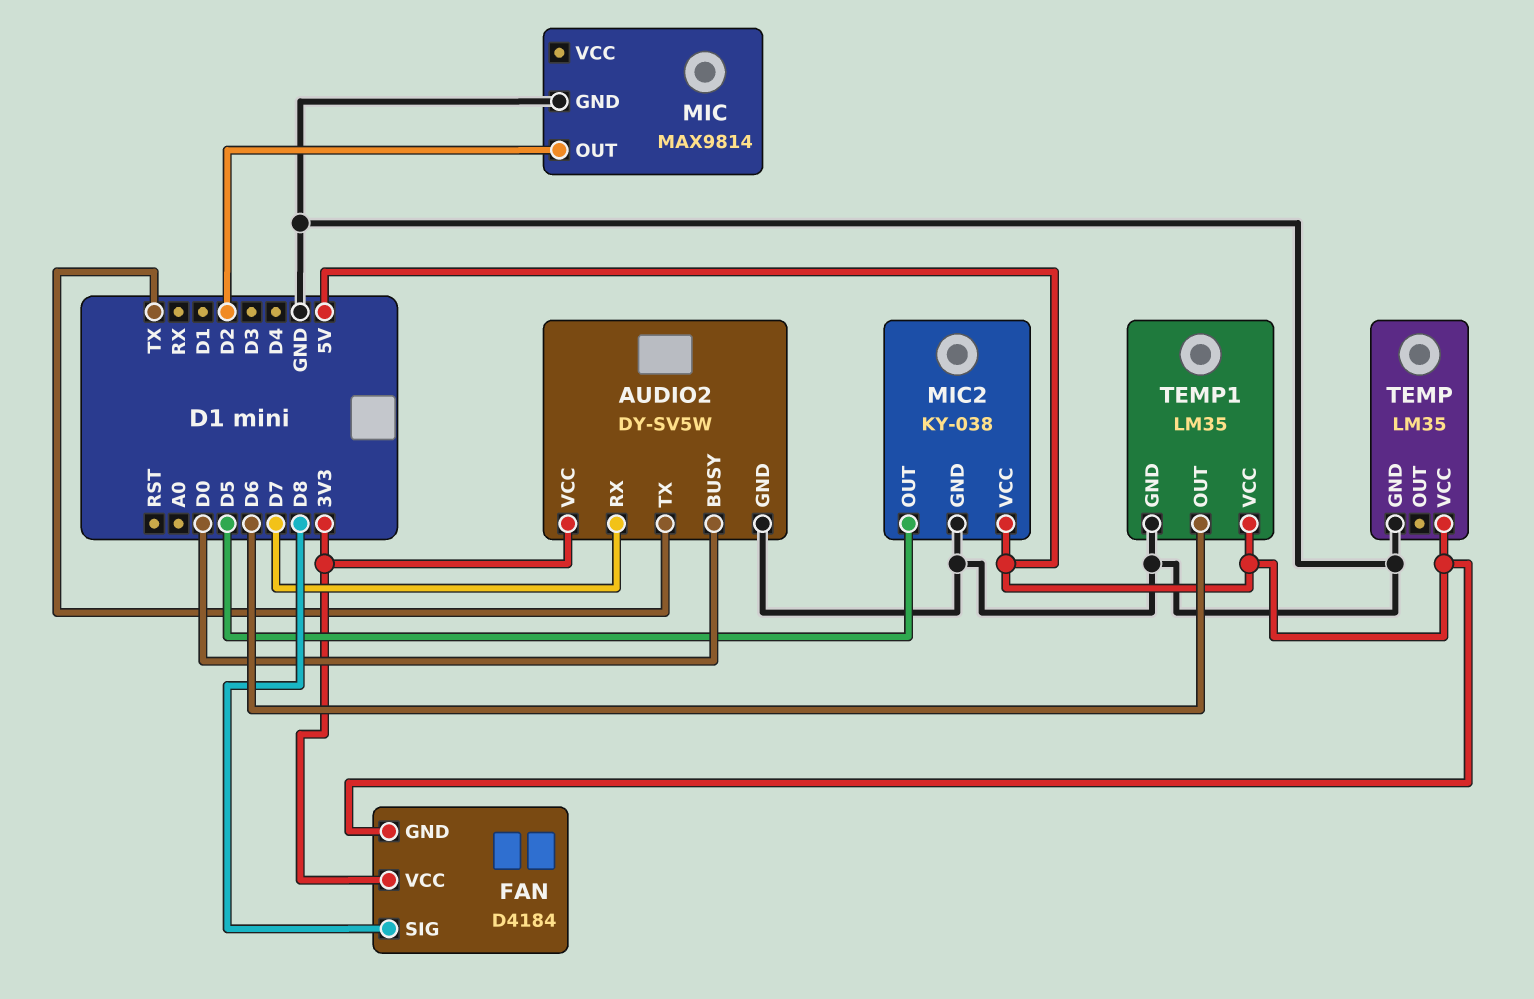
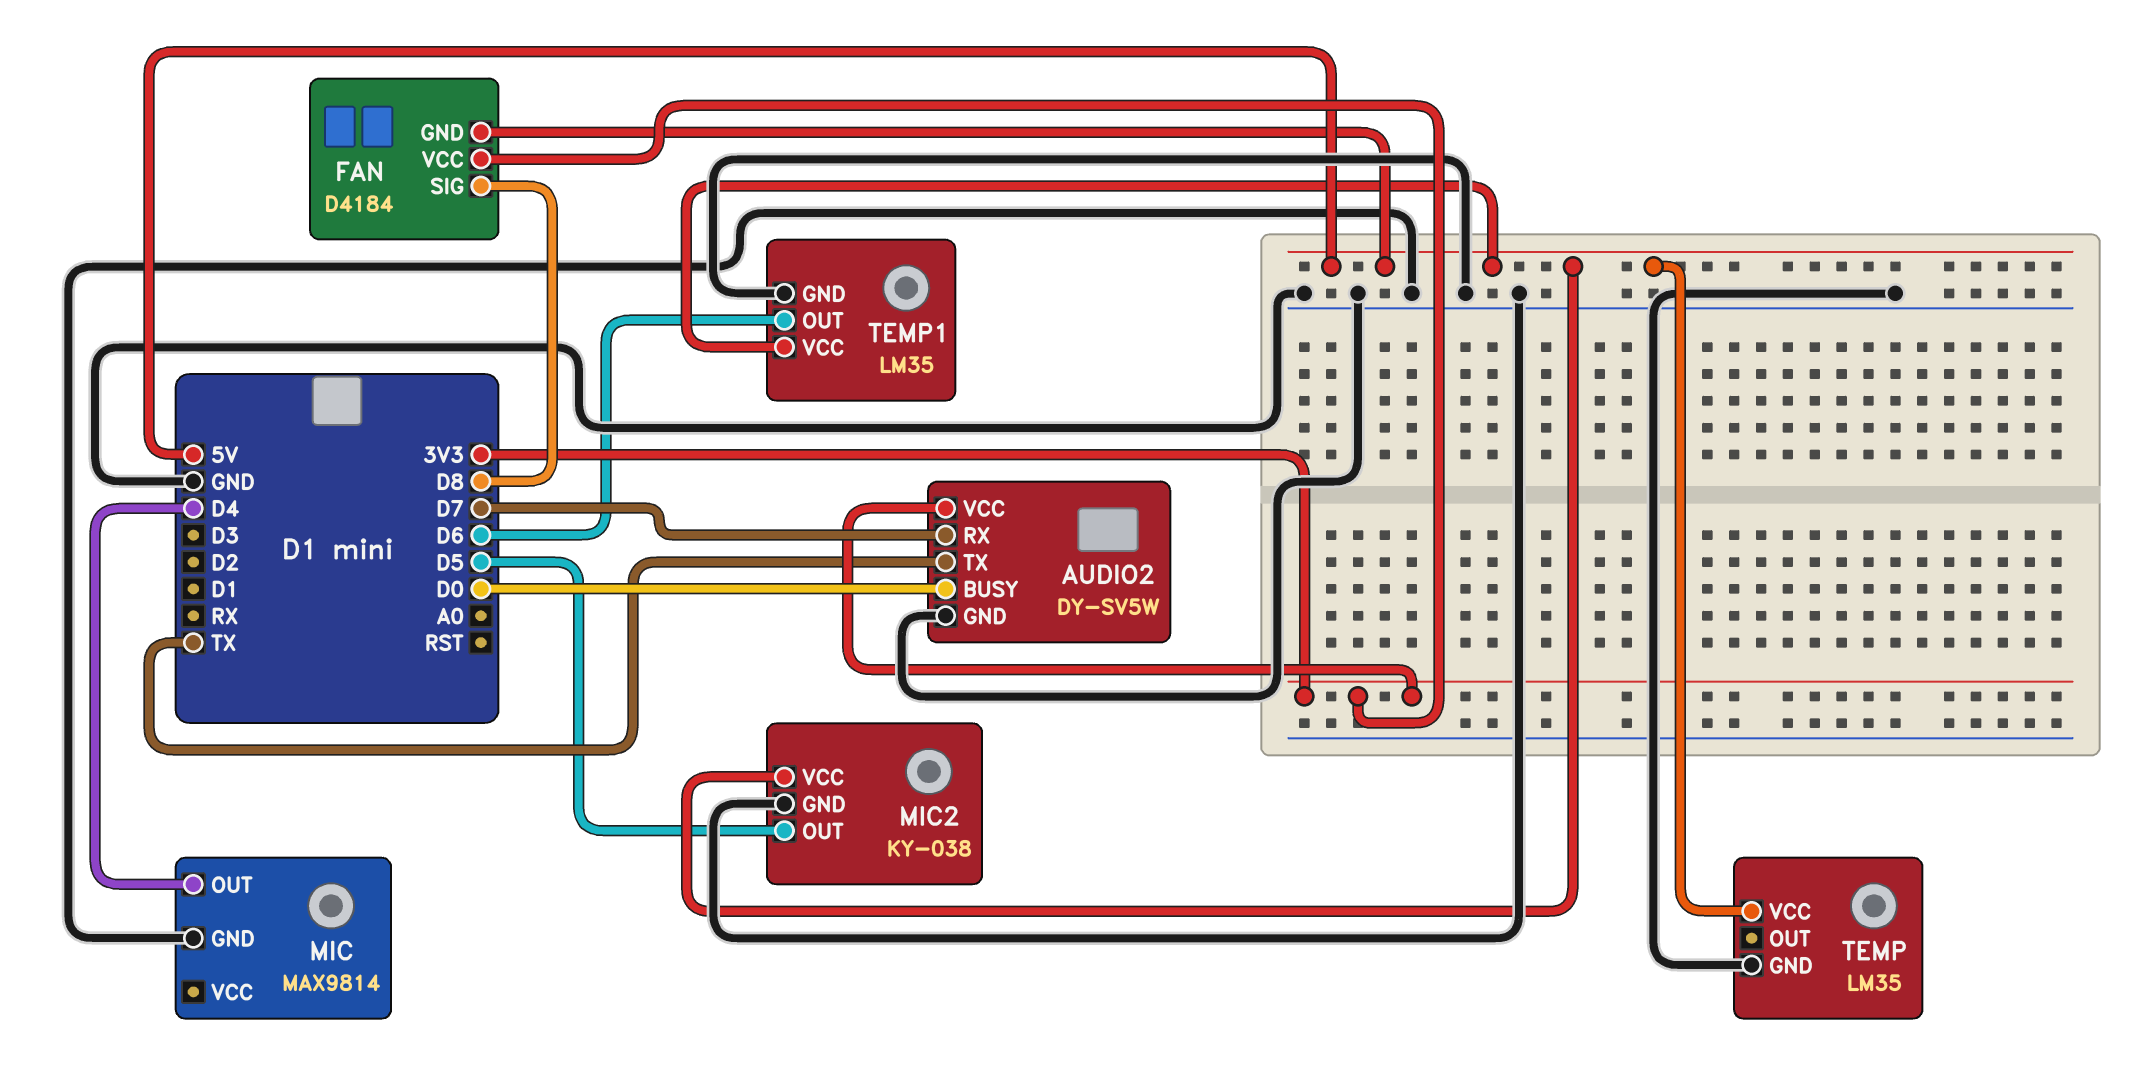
MIC pin OUT: D2 -> D4

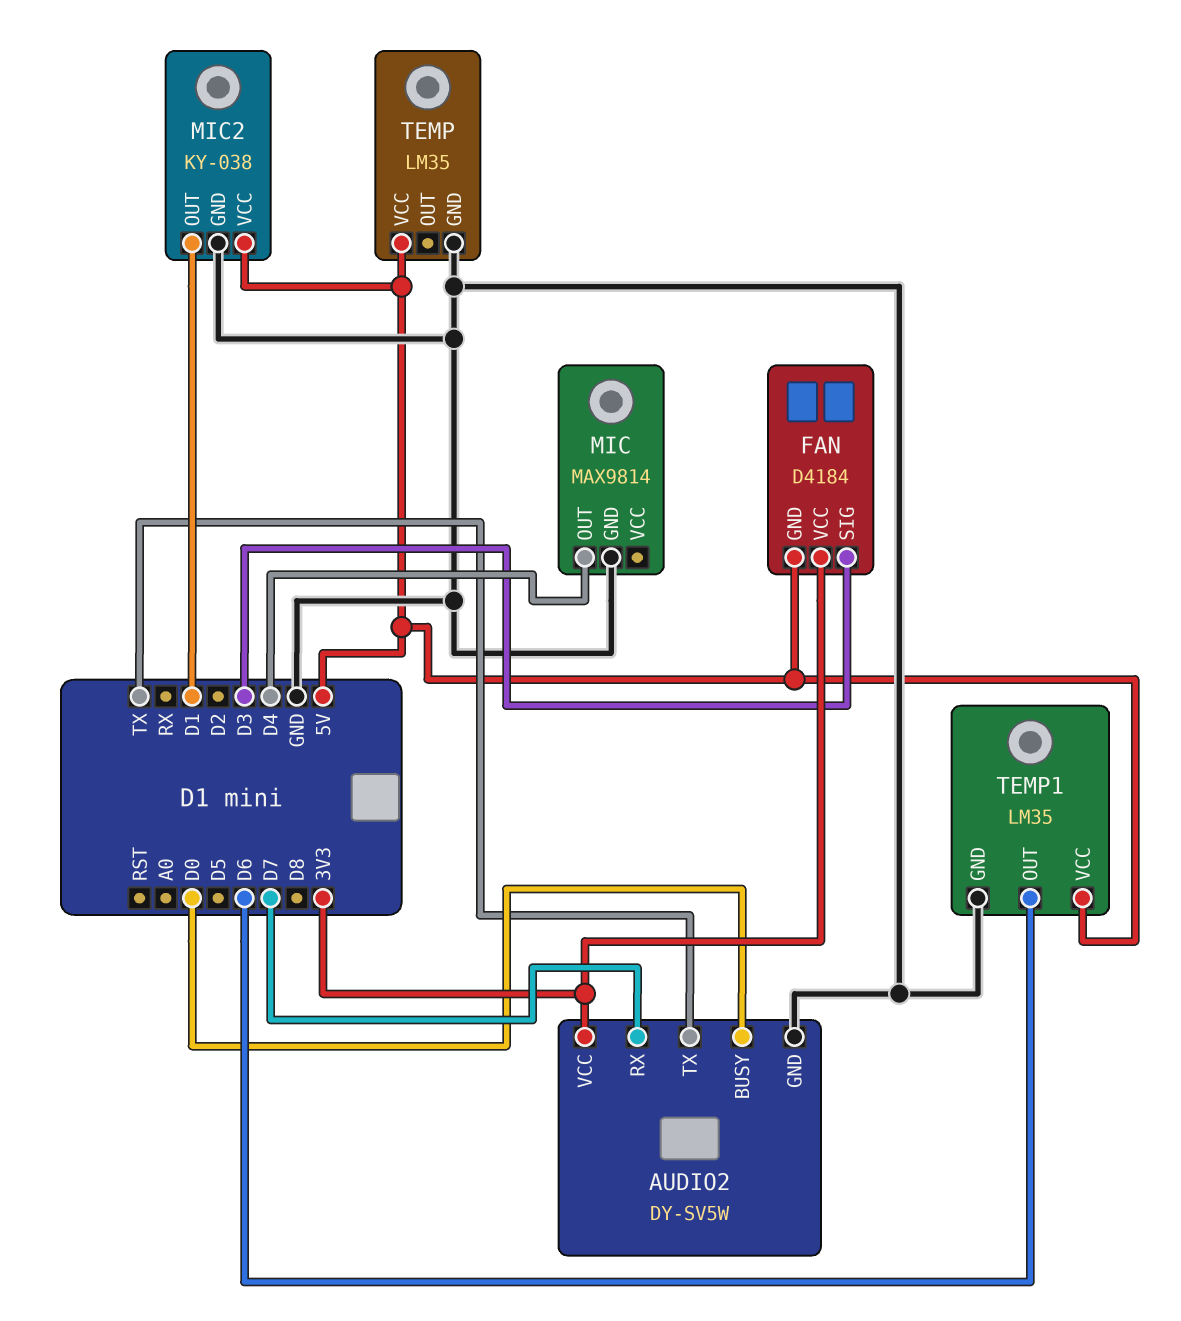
FAN pin SIG: D8 -> D3
MIC2 pin OUT: D5 -> D1

